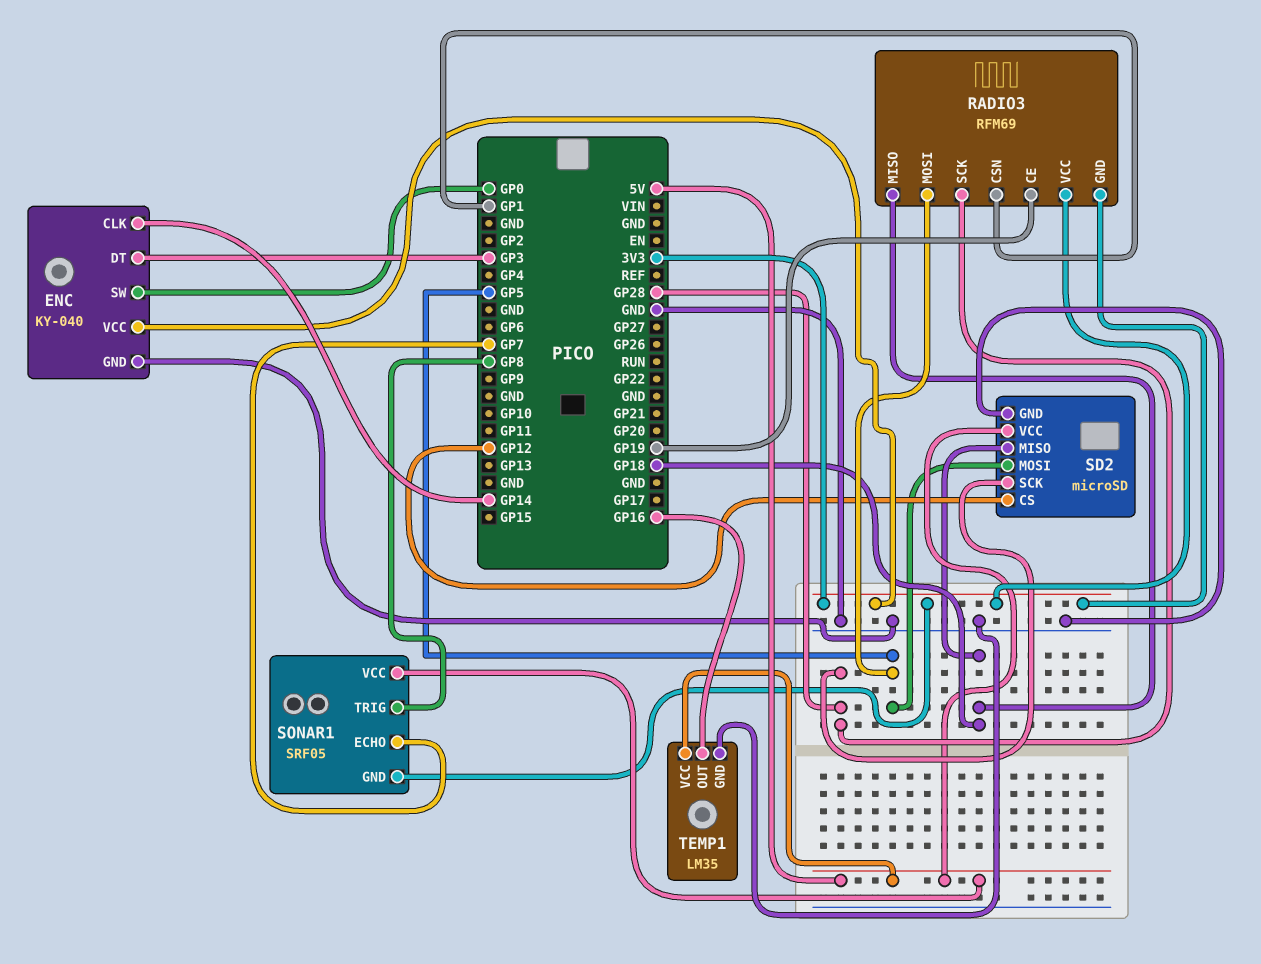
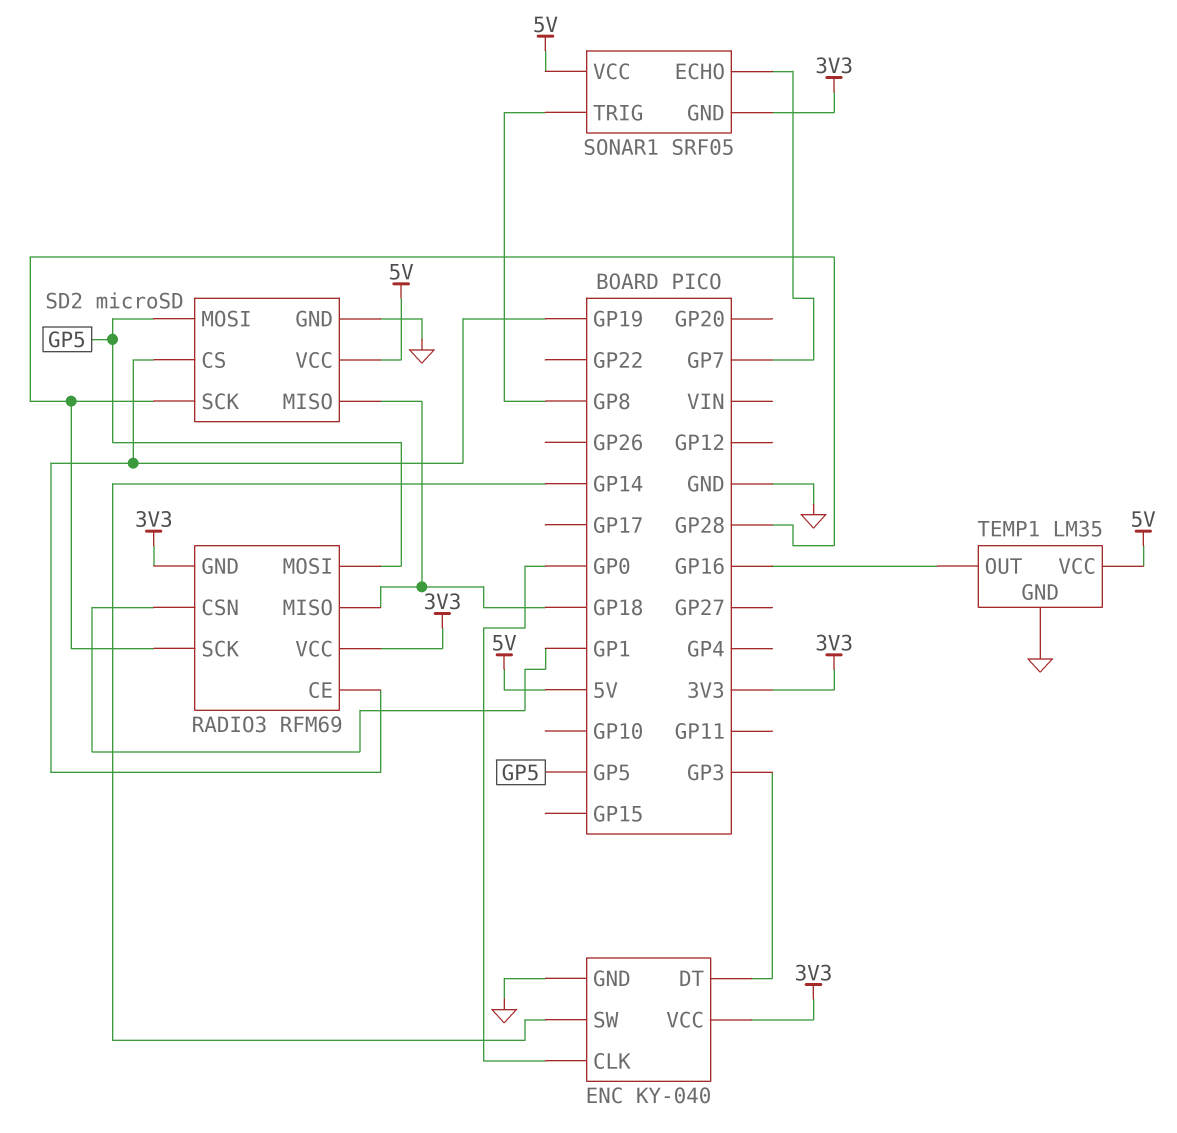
ENC pin CLK: GP14 -> GP0
ENC pin SW: GP0 -> GP14
SD2 pin CS: GP12 -> GP19

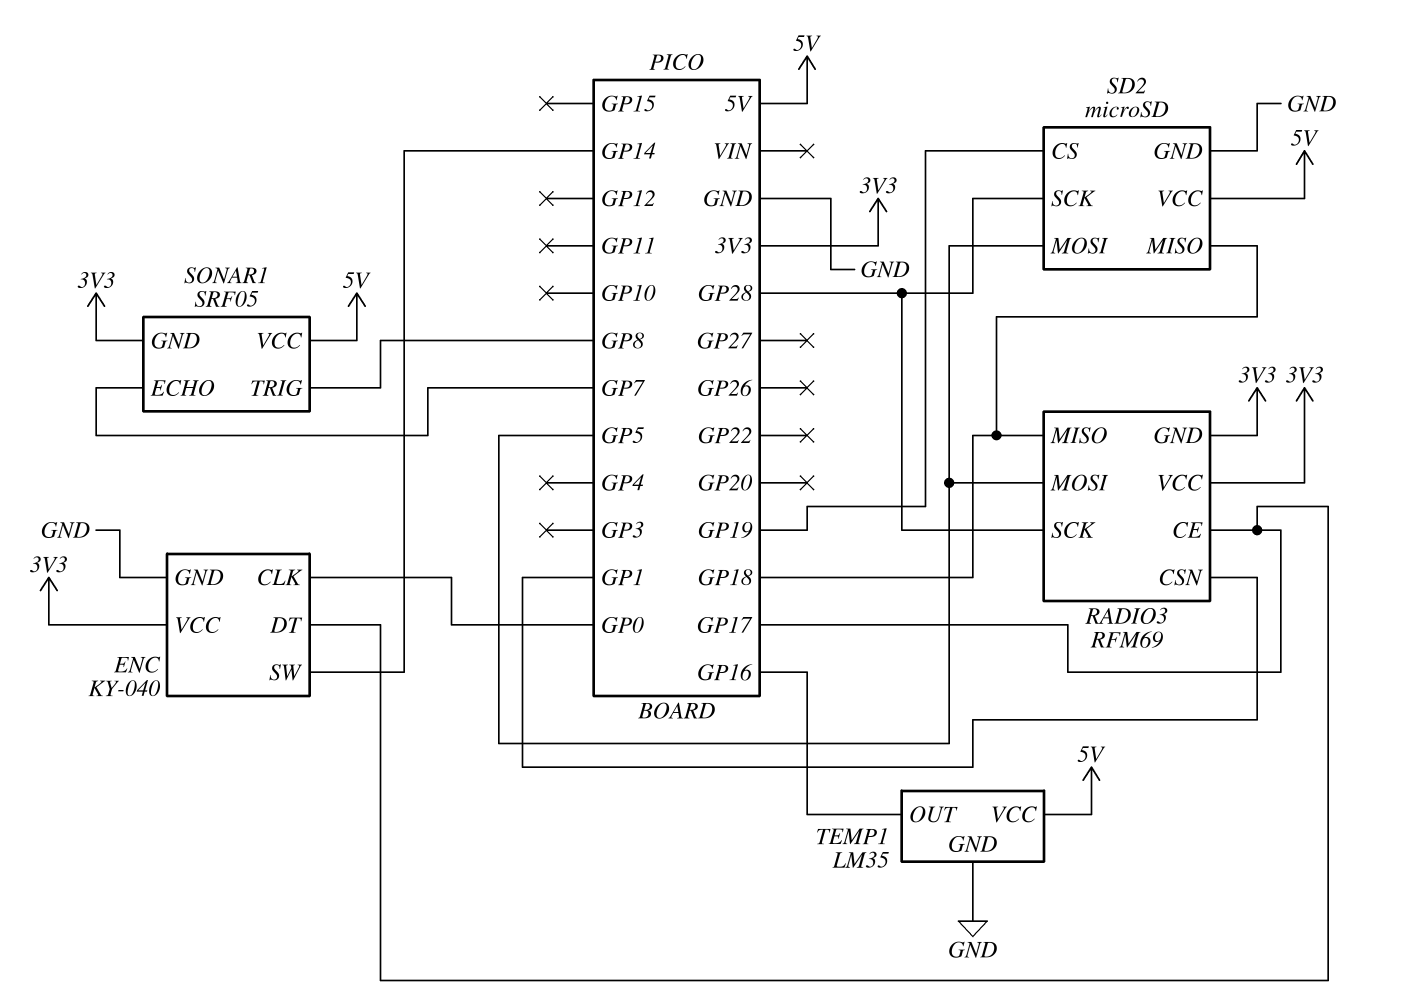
ENC pin DT: GP3 -> GP17
RADIO3 pin CE: GP19 -> GP17

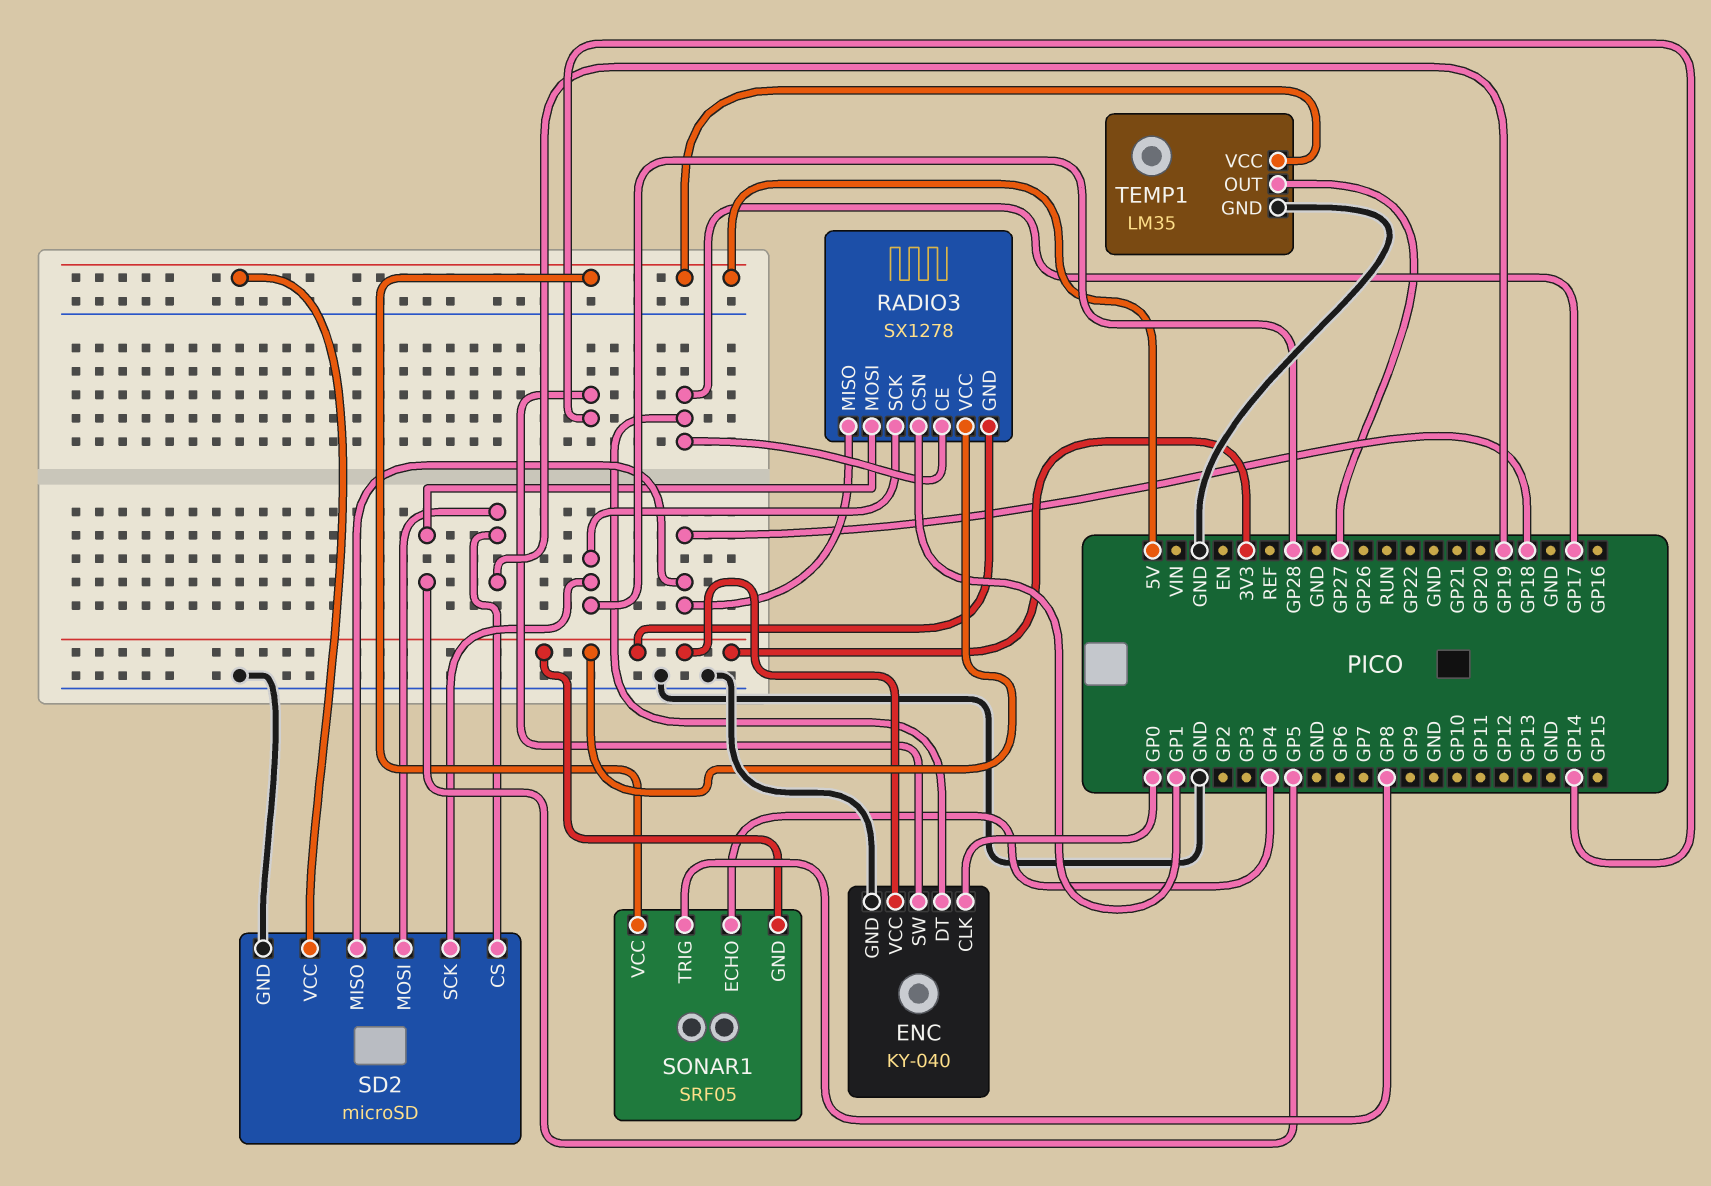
RADIO3: RFM69 -> SX1278
SD2 pin MOSI: GP5 -> GP19
SONAR1 pin ECHO: GP7 -> GP4
TEMP1 pin OUT: GP16 -> GP27

